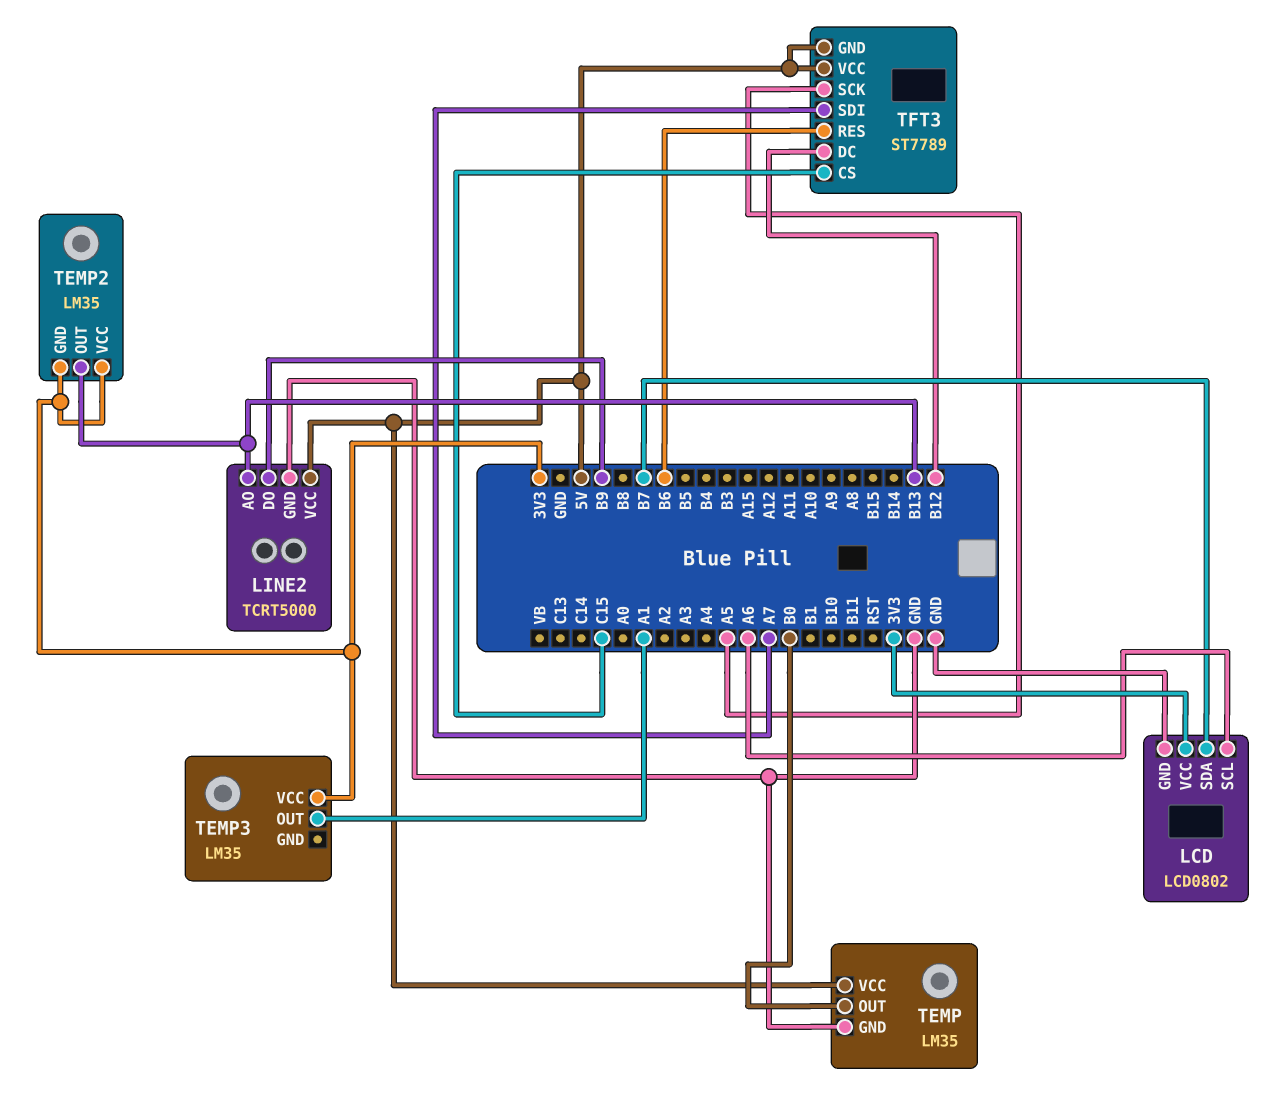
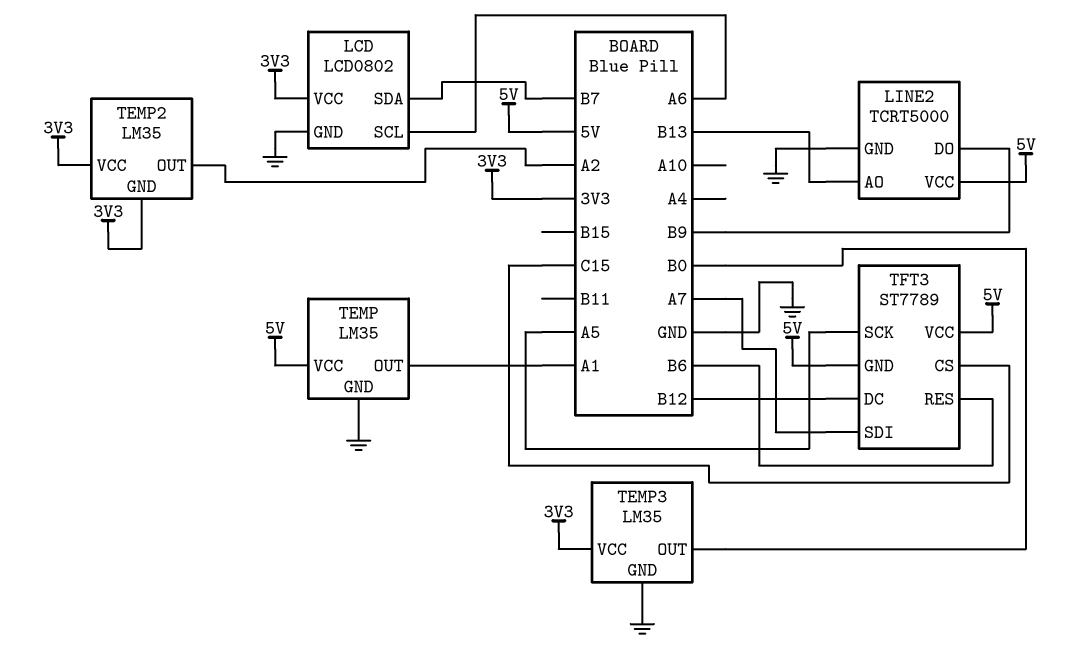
TEMP pin OUT: B0 -> A1
TEMP2 pin OUT: B13 -> A2
TEMP3 pin GND: none -> GND
TEMP3 pin OUT: A1 -> B0

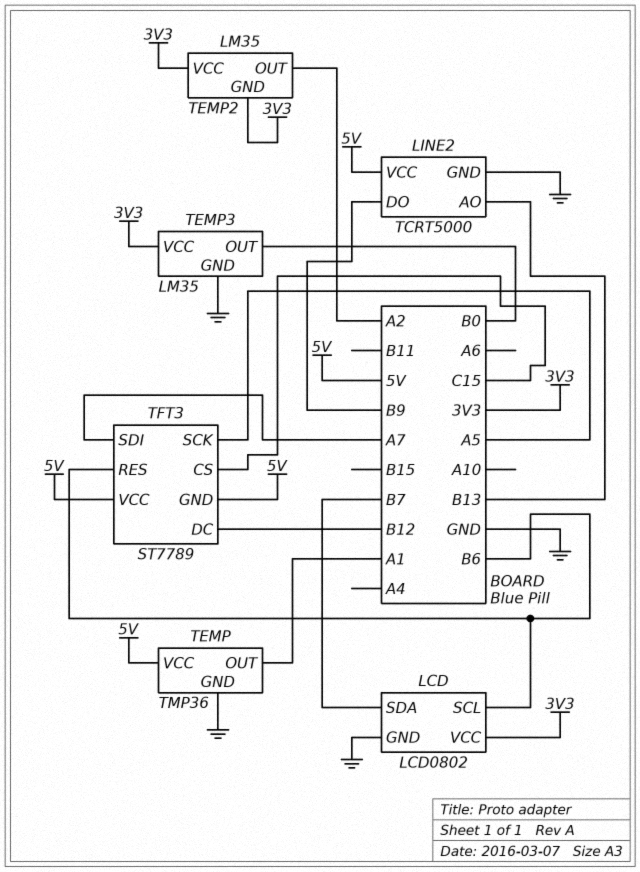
LCD pin SCL: A6 -> B6
TEMP: LM35 -> TMP36

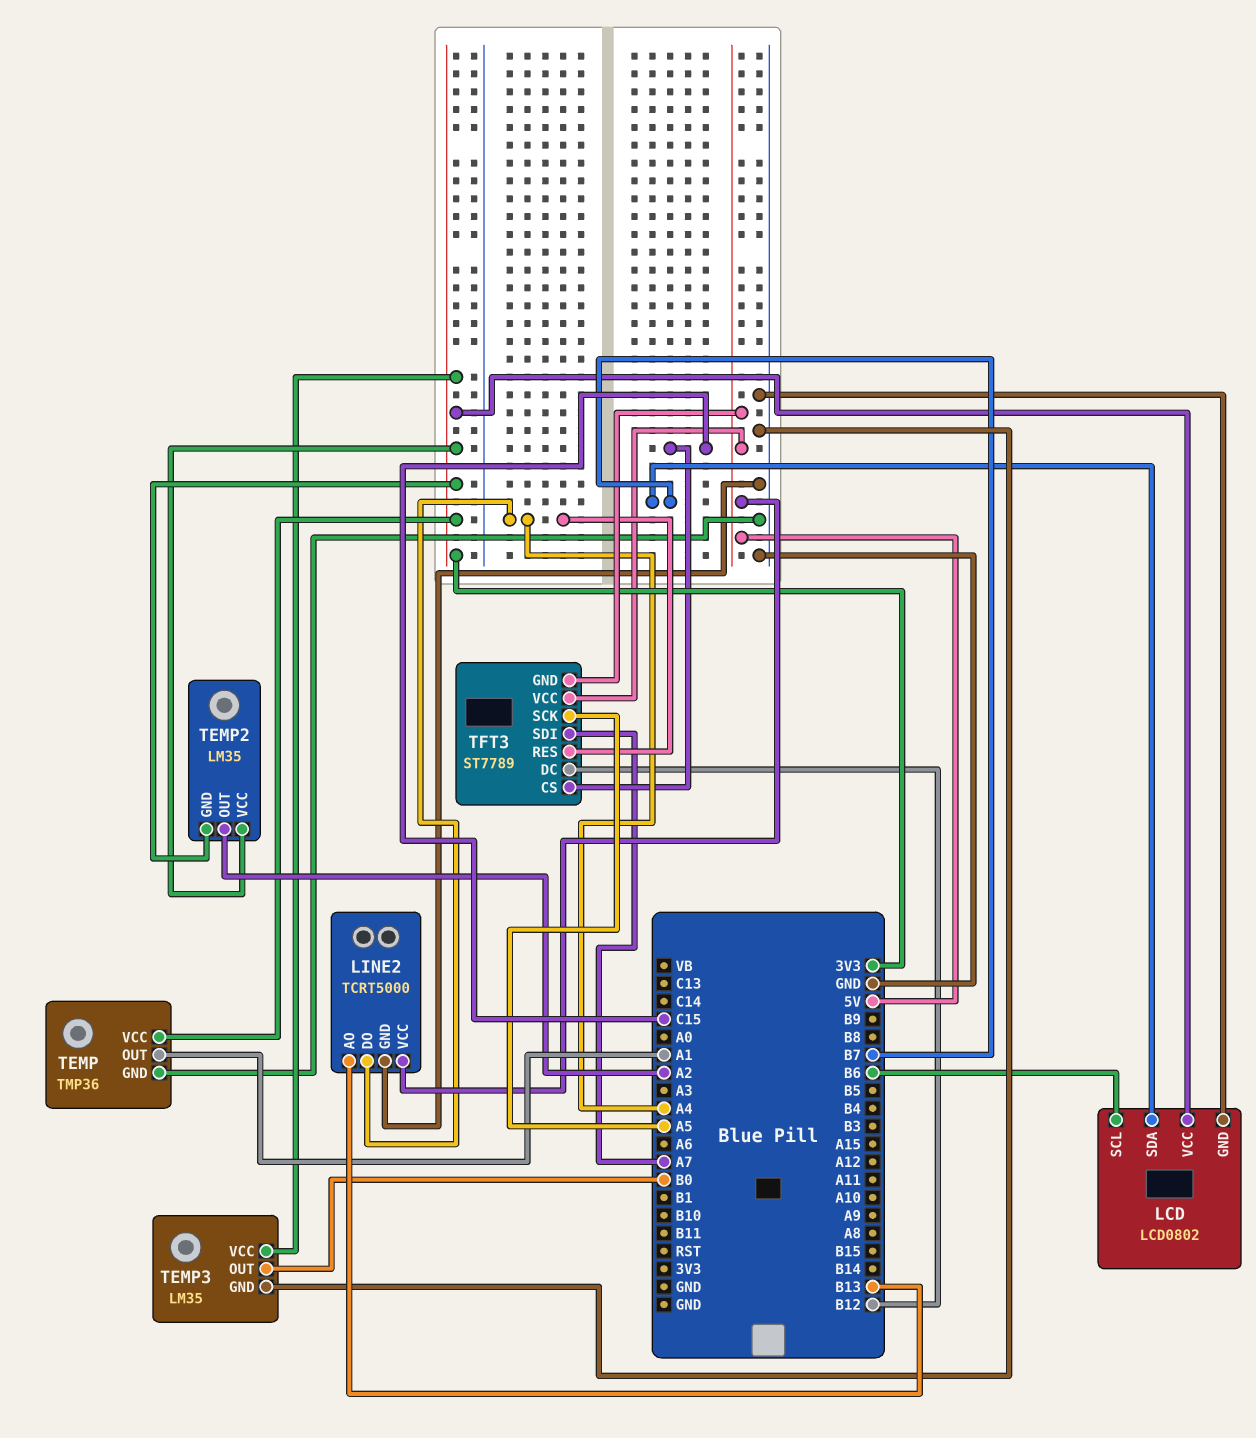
LINE2 pin DO: B9 -> A4
TEMP pin VCC: 5V -> 3V3
TFT3 pin RES: B6 -> A4

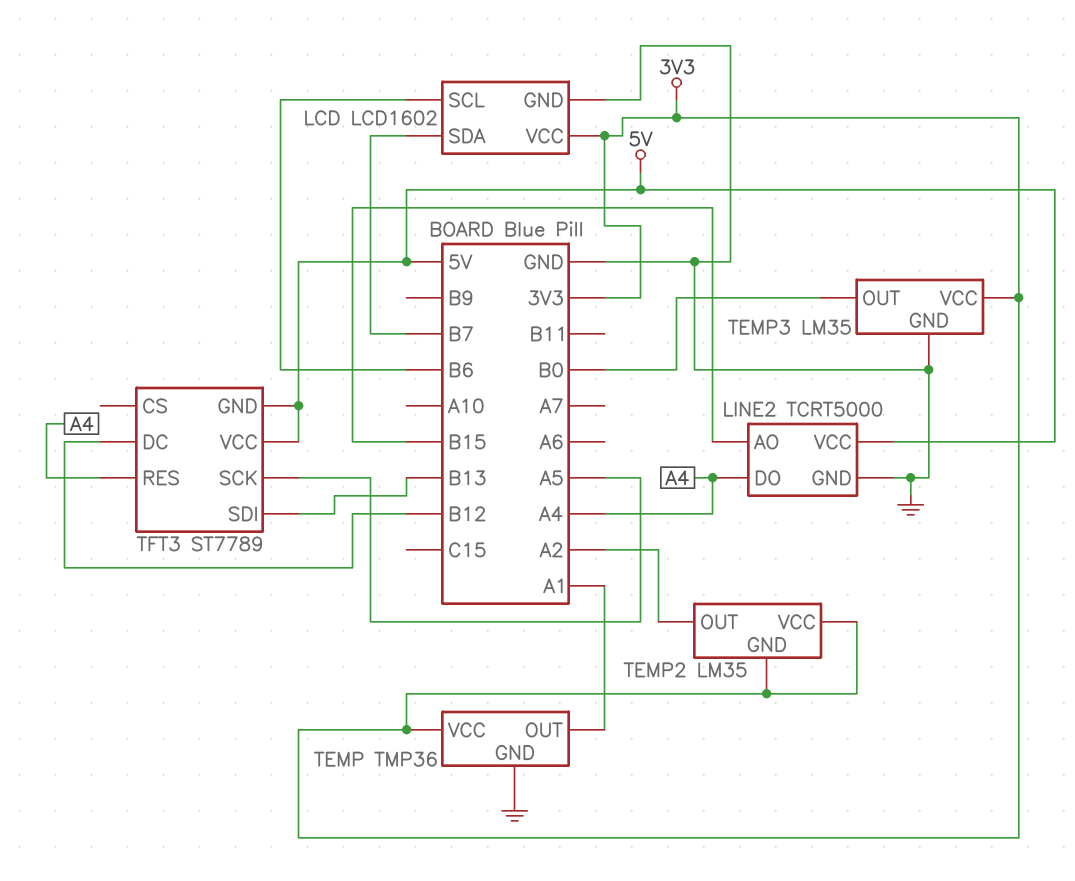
LCD: LCD0802 -> LCD1602
LINE2 pin AO: B13 -> B15
TFT3 pin CS: C15 -> none
TFT3 pin SDI: A7 -> B13

